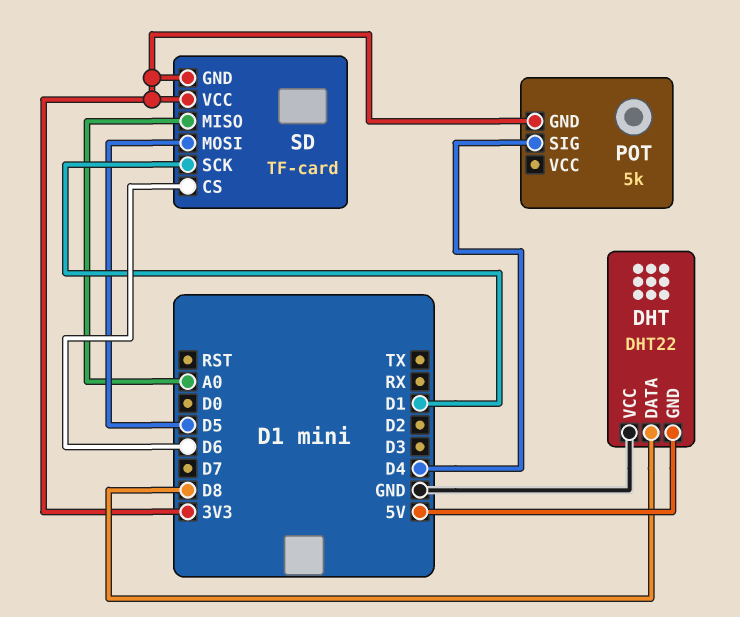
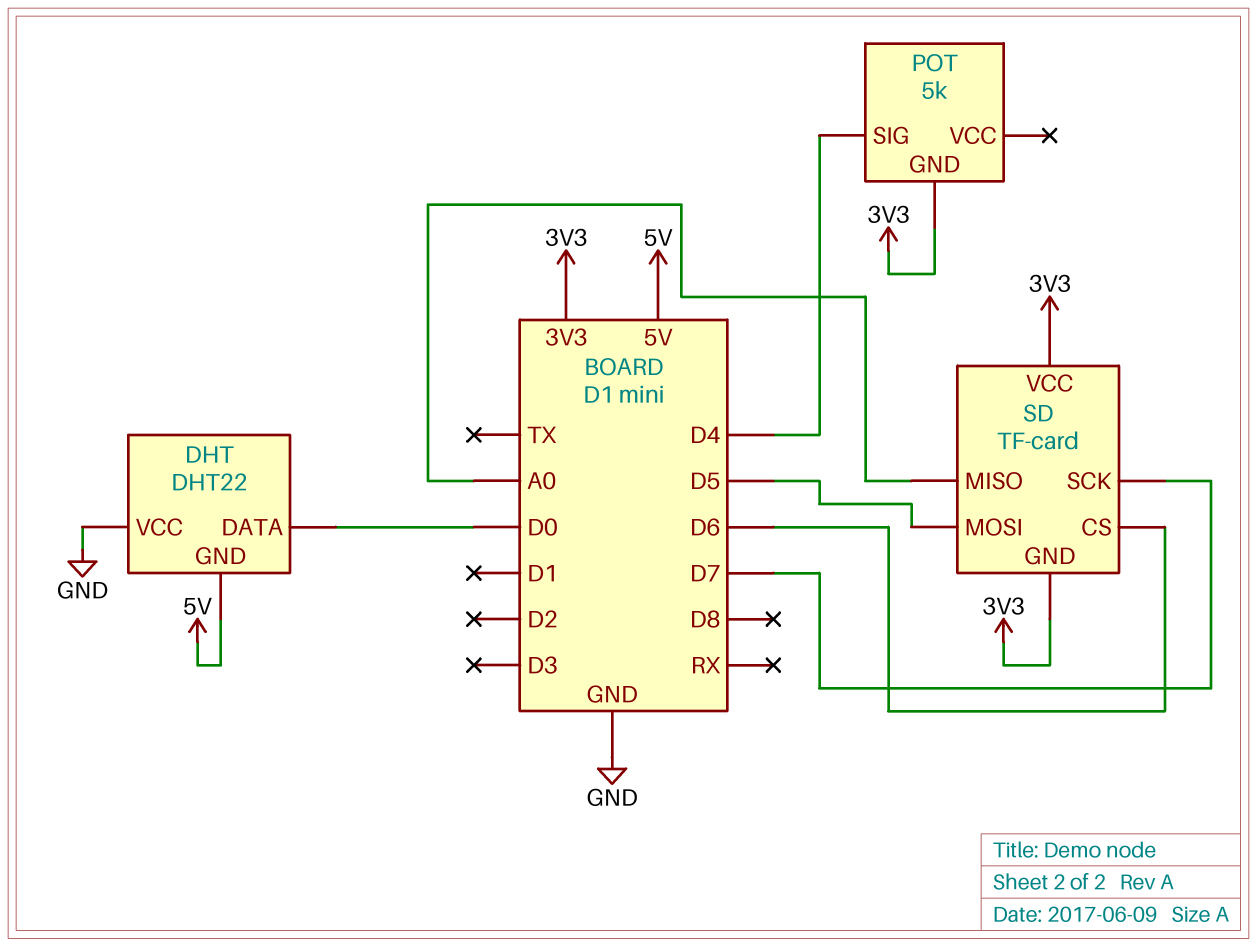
DHT pin DATA: D8 -> D0
SD pin SCK: D1 -> D7

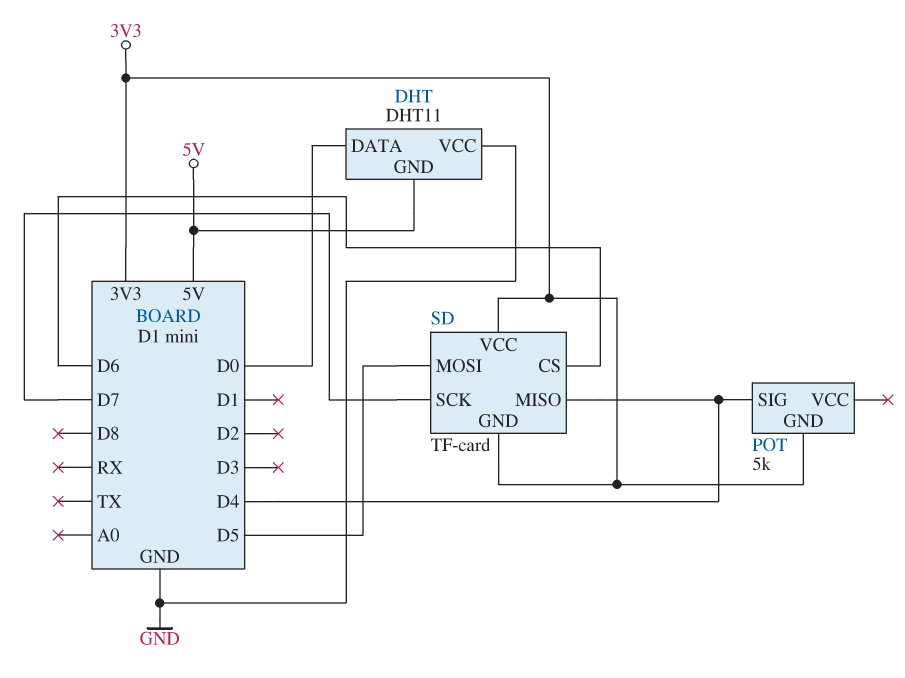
DHT: DHT22 -> DHT11
SD pin MISO: A0 -> D4

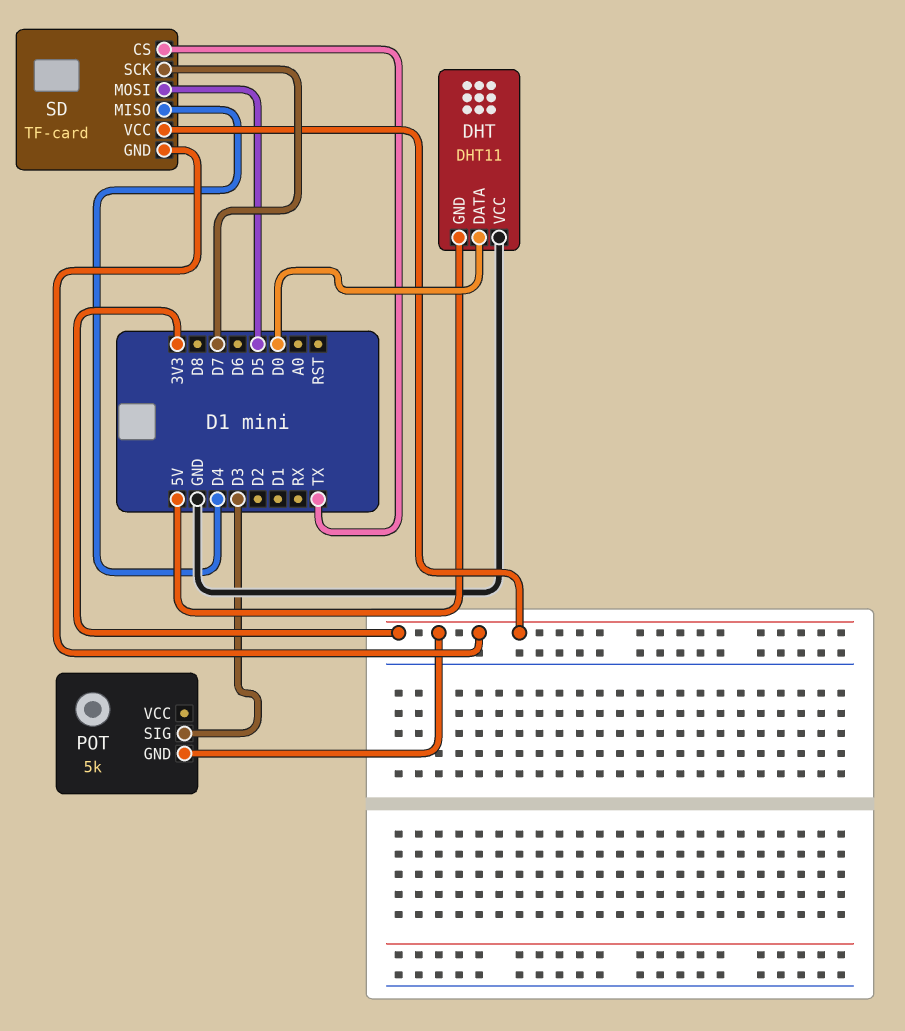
POT pin SIG: D4 -> D3
SD pin CS: D6 -> TX

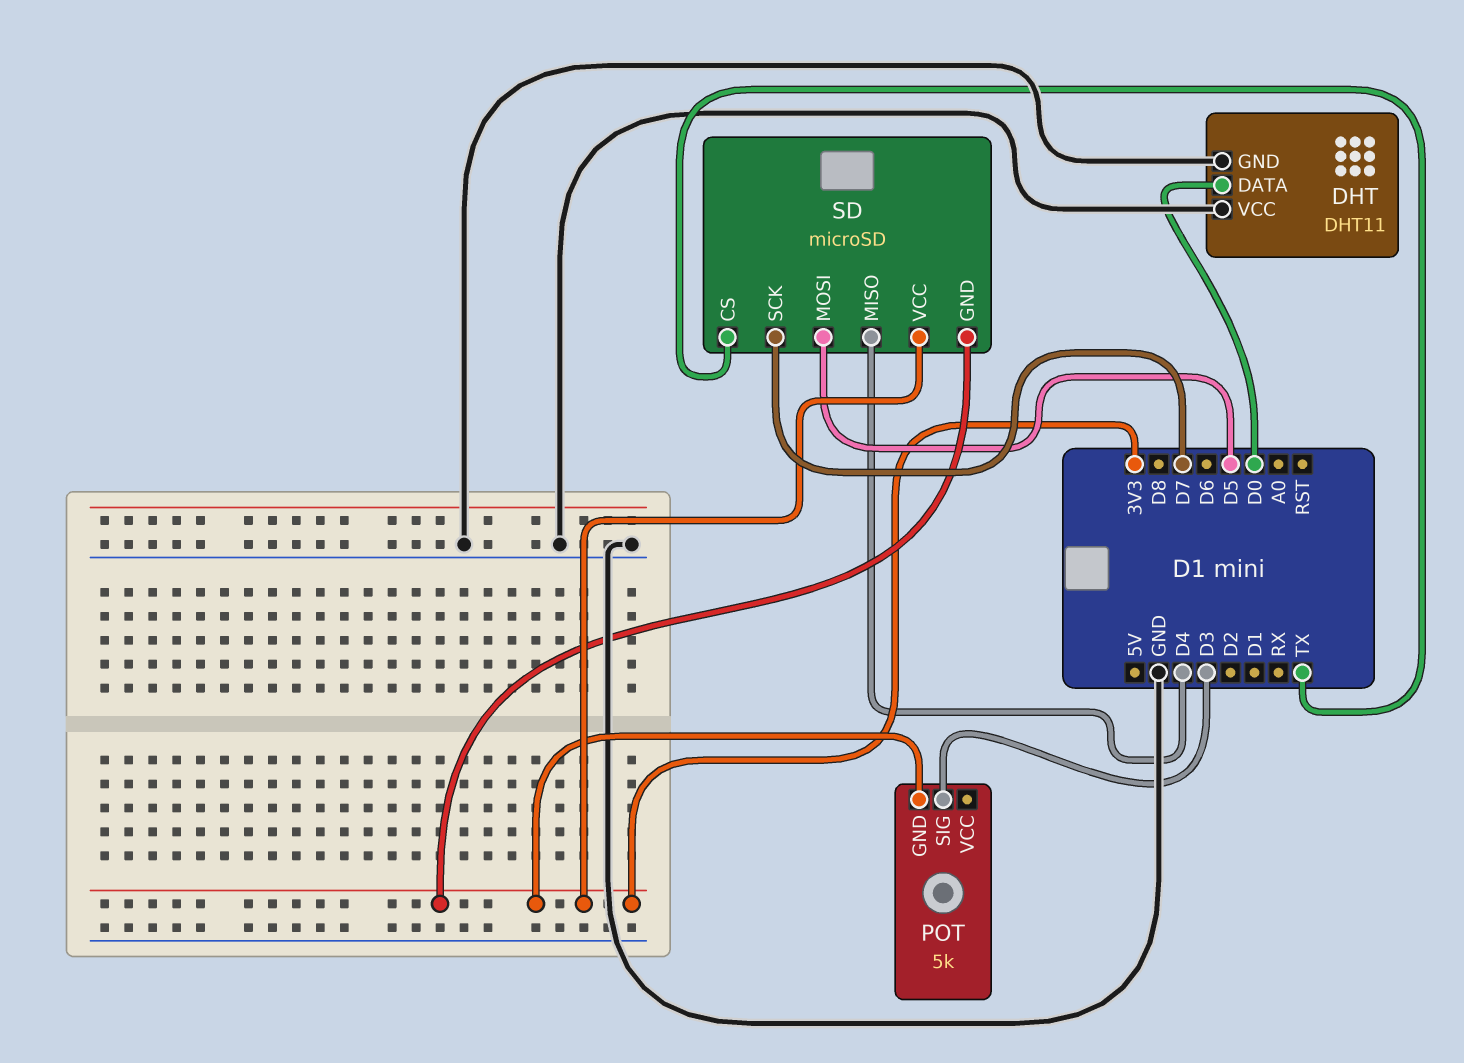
DHT pin GND: 5V -> GND
SD: TF-card -> microSD

